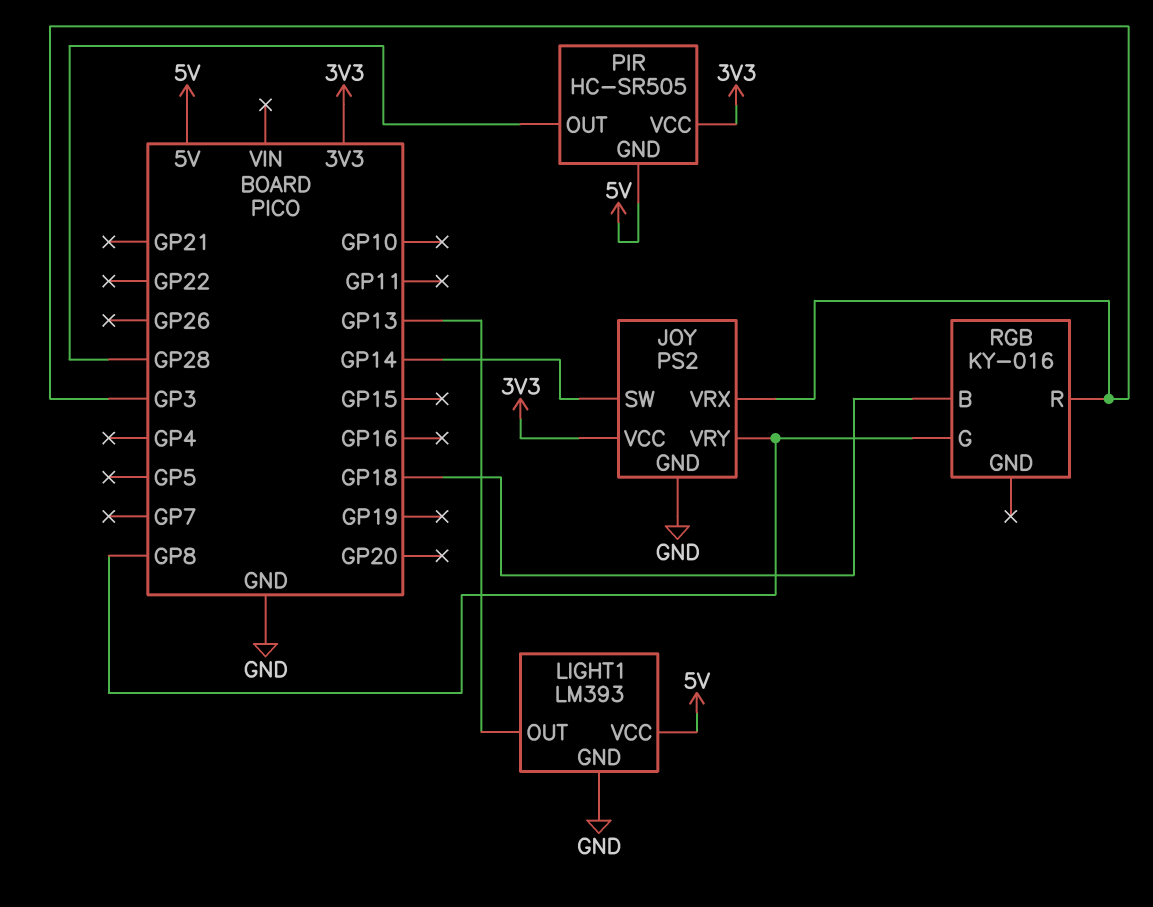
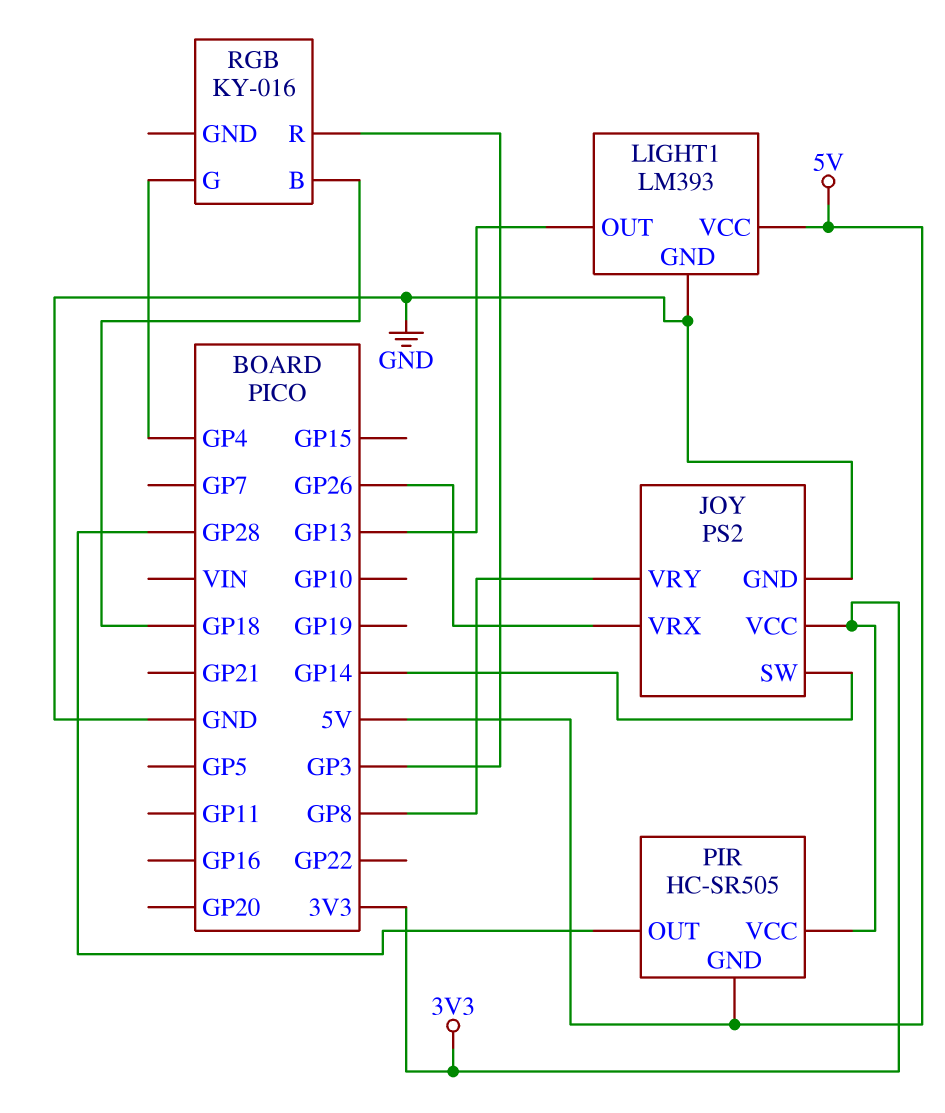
JOY pin VRX: GP3 -> GP26
RGB pin G: GP8 -> GP4

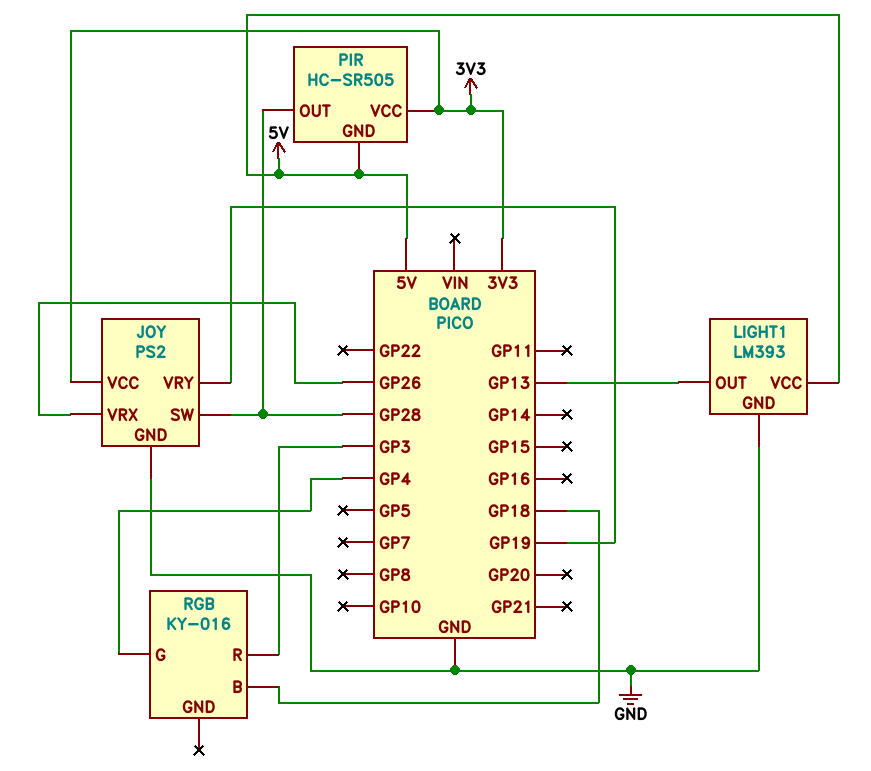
JOY pin SW: GP14 -> GP28
JOY pin VRY: GP8 -> GP19

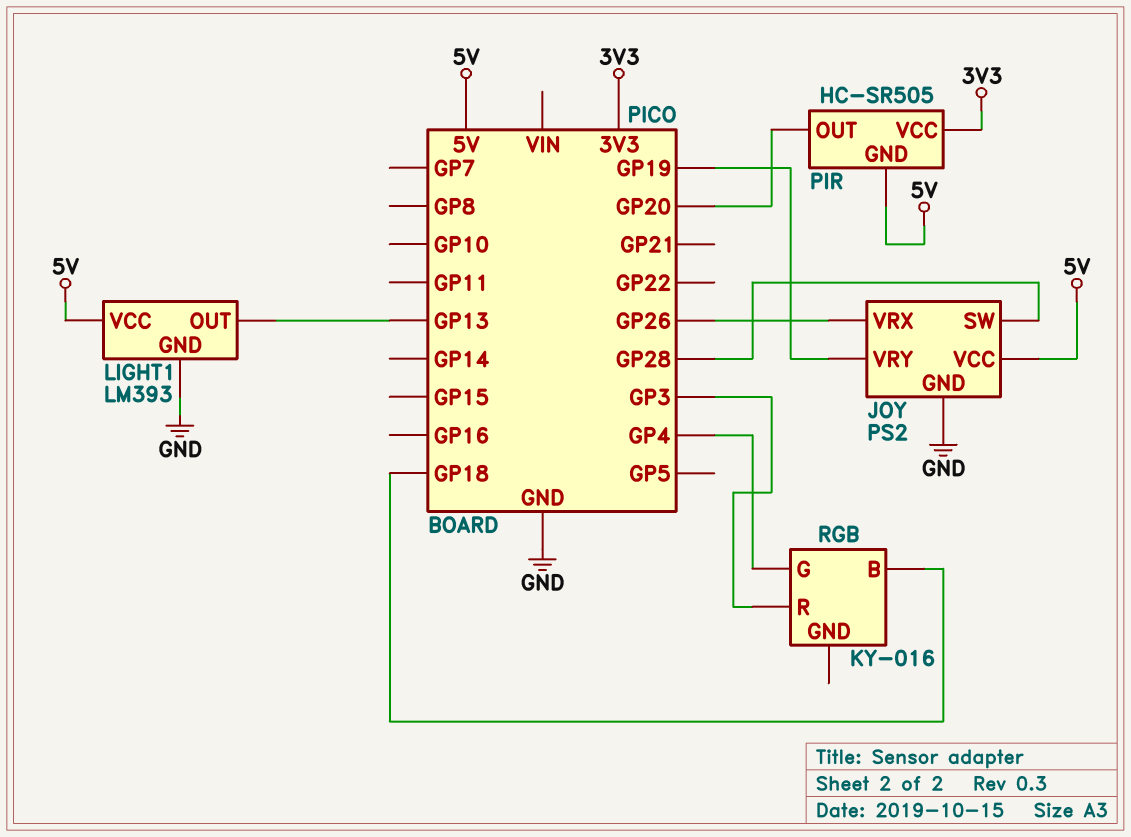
JOY pin VCC: 3V3 -> 5V
PIR pin OUT: GP28 -> GP20

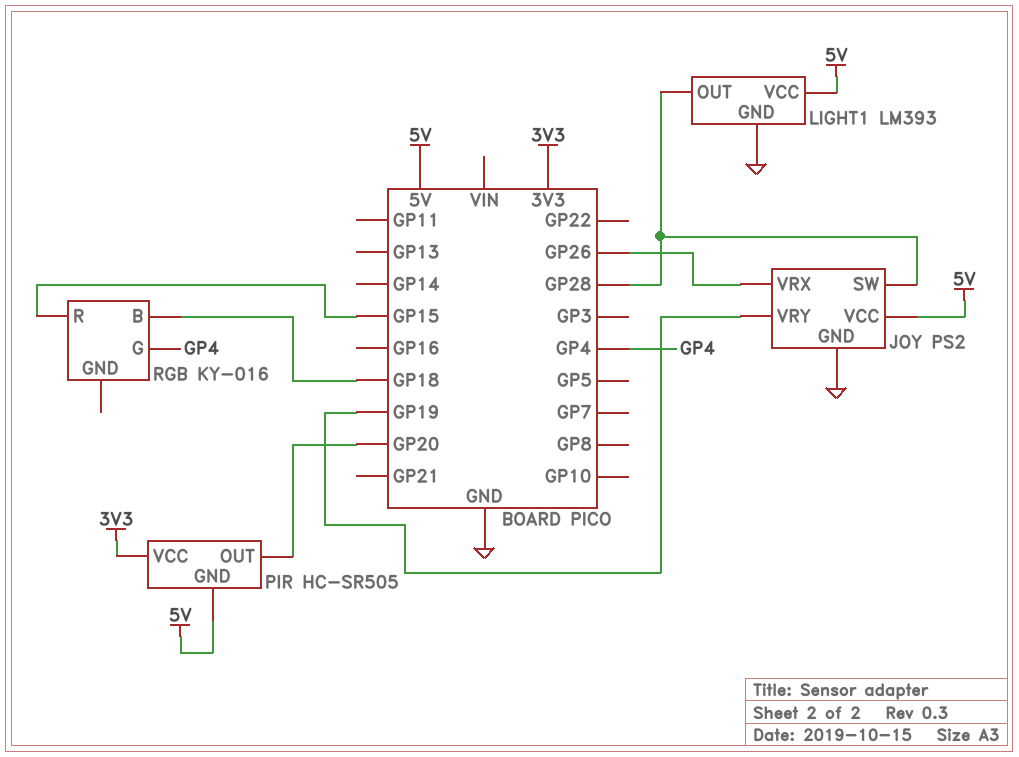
LIGHT1 pin OUT: GP13 -> GP28
RGB pin R: GP3 -> GP15

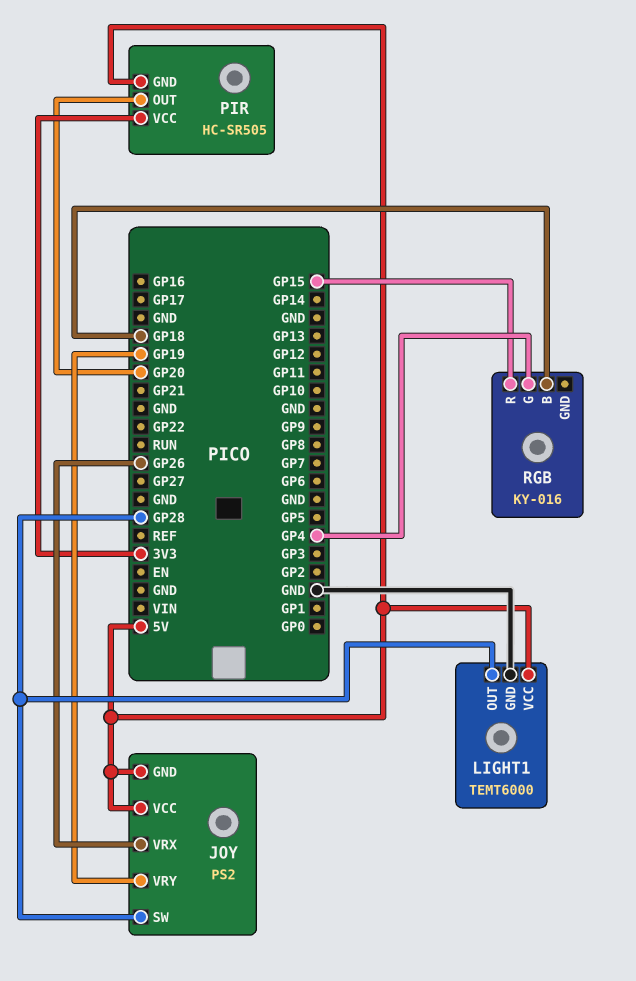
JOY pin GND: GND -> 5V
LIGHT1: LM393 -> TEMT6000

